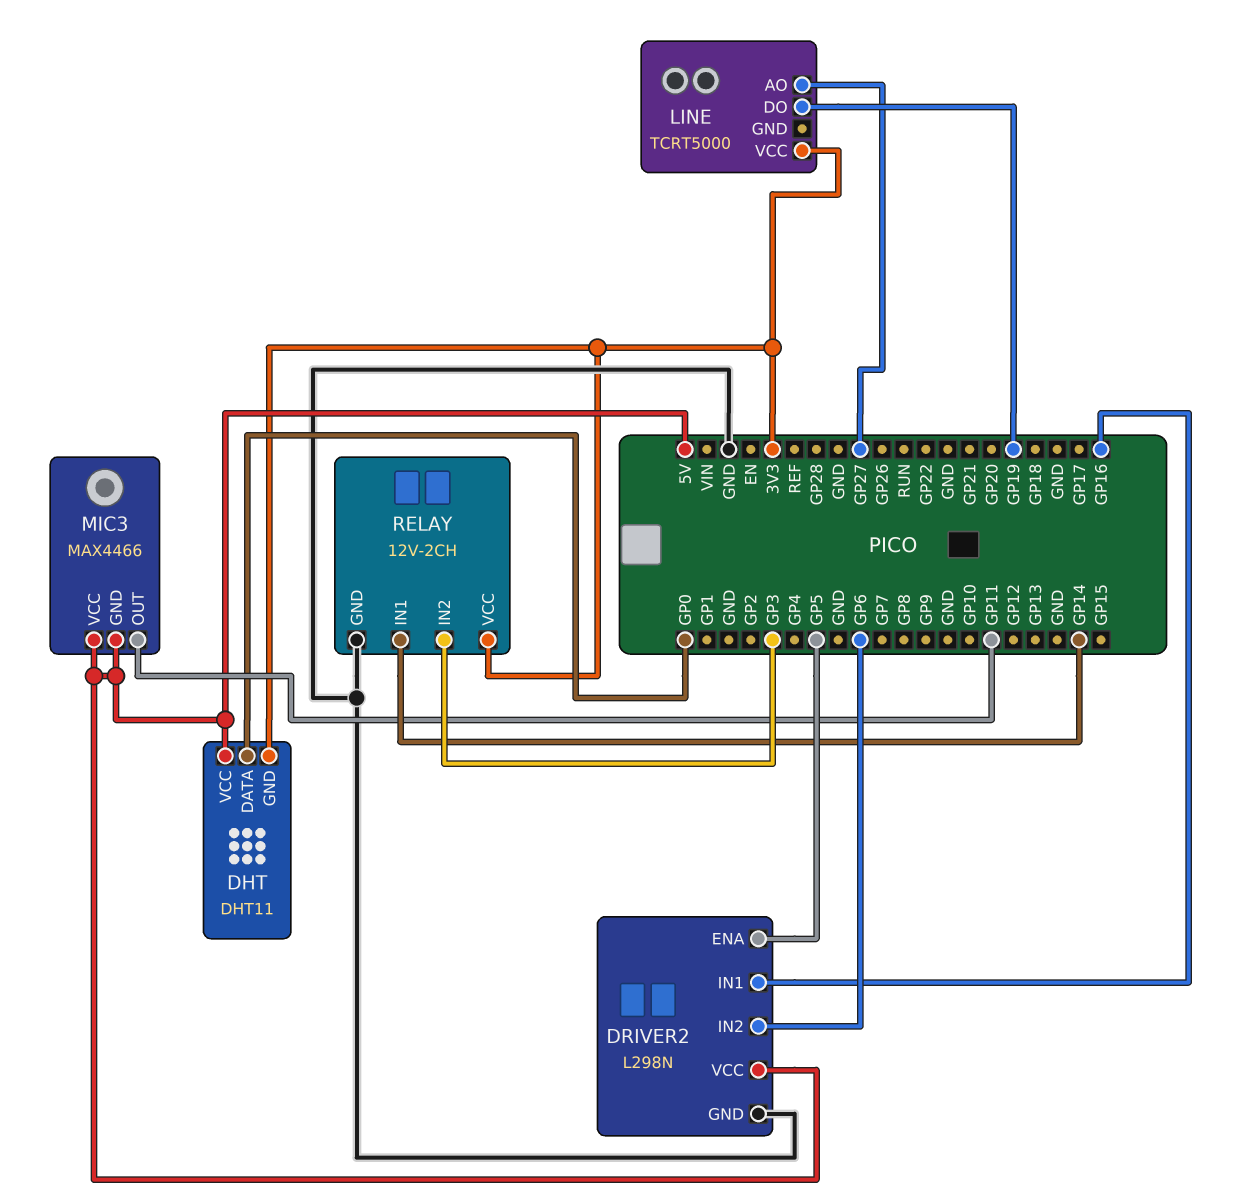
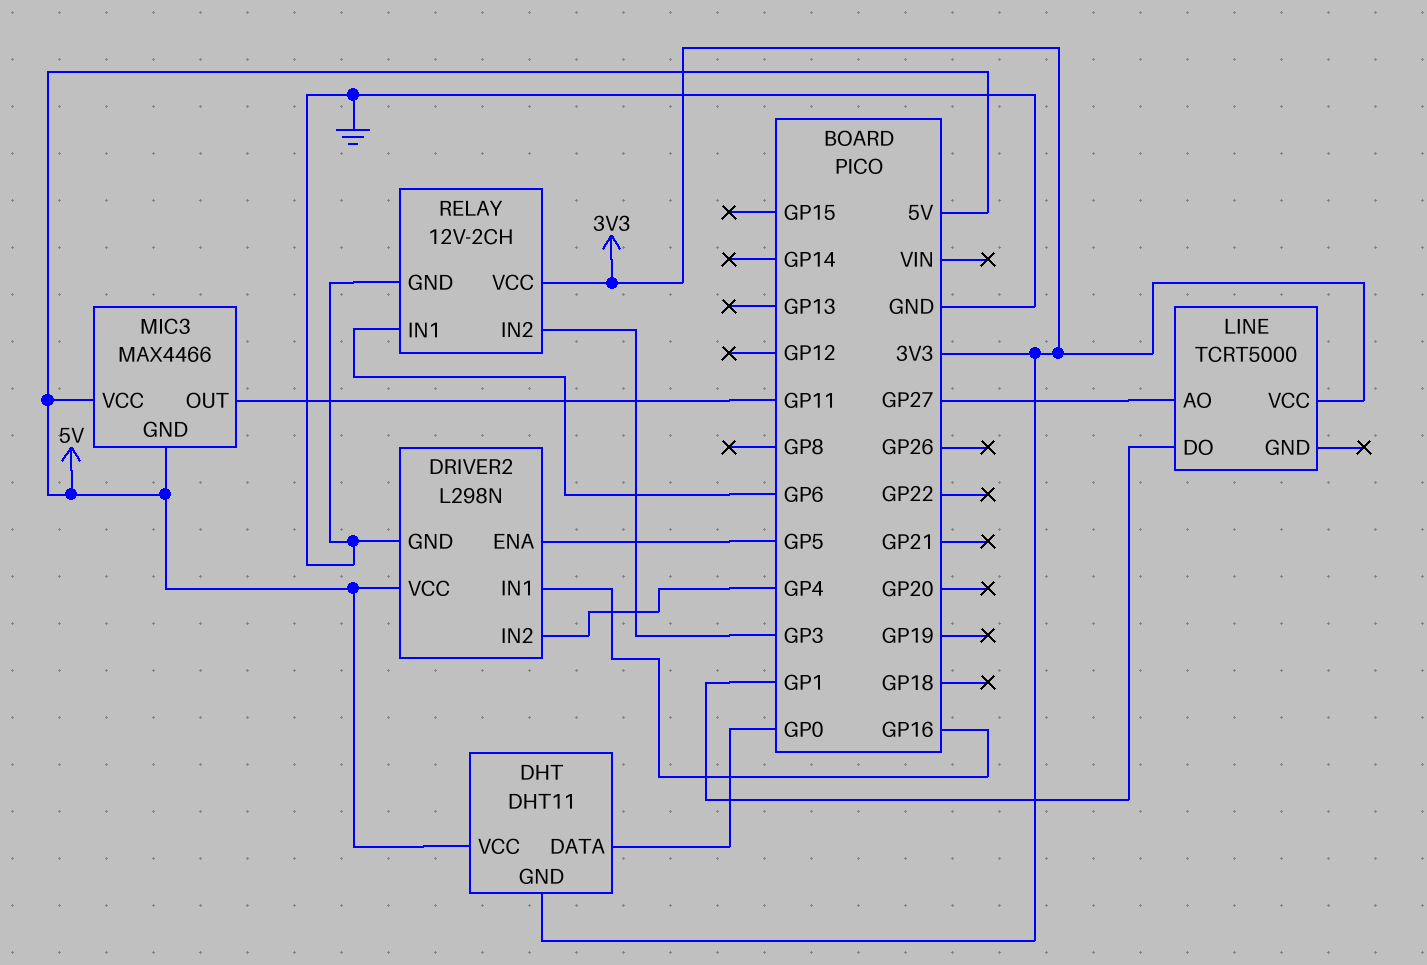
DRIVER2 pin IN2: GP6 -> GP4
LINE pin DO: GP19 -> GP1
RELAY pin IN1: GP14 -> GP6

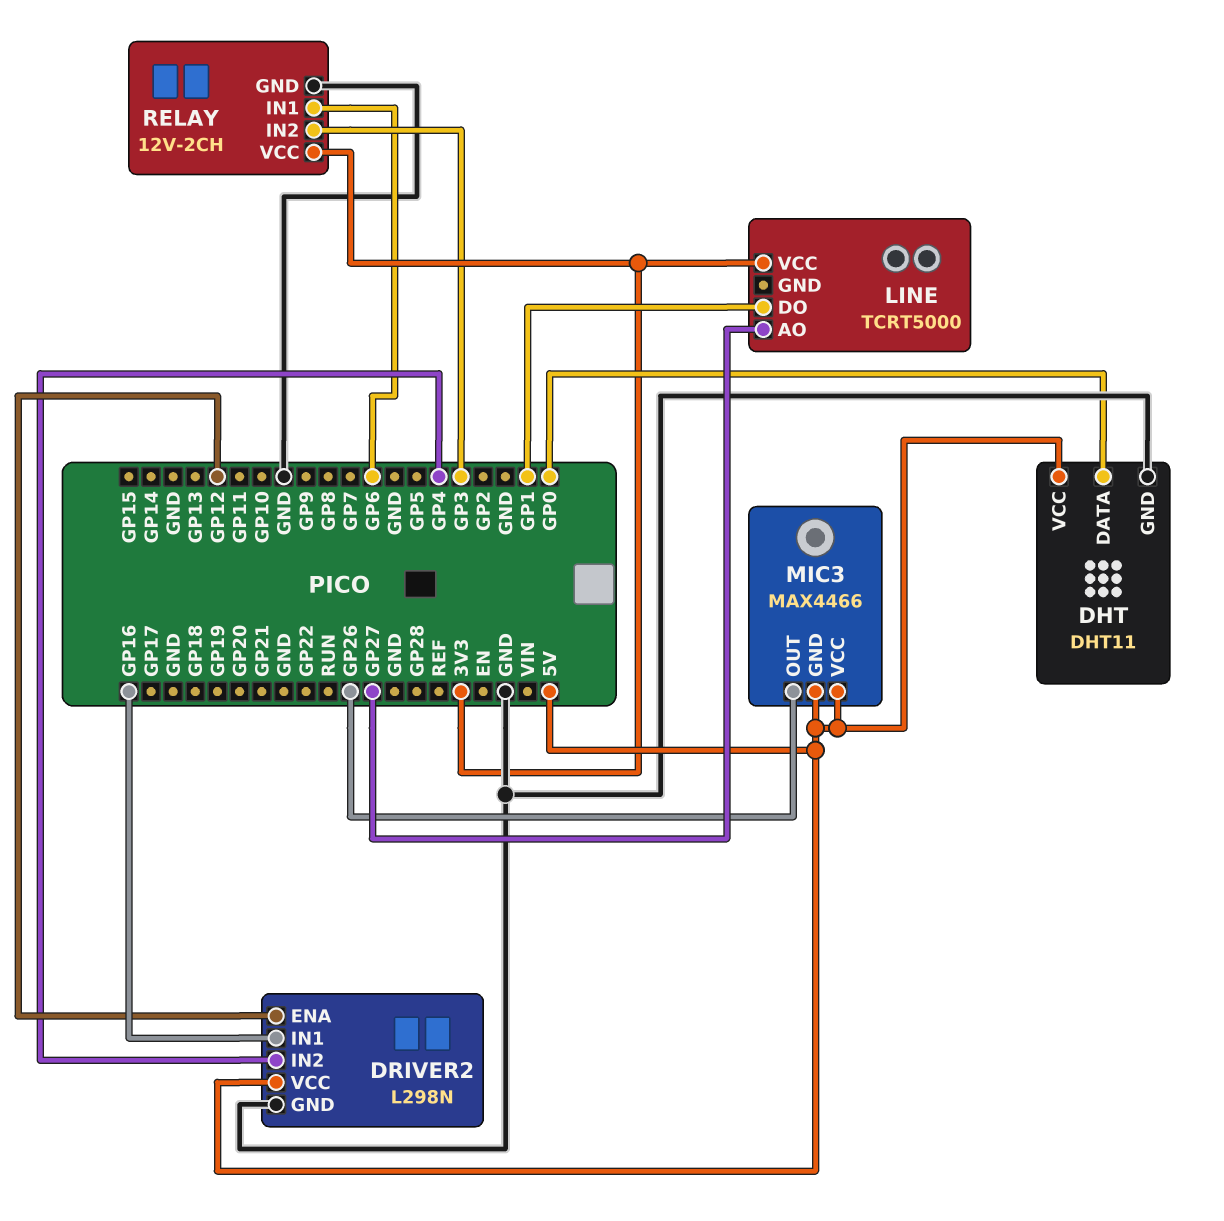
DHT pin GND: 3V3 -> GND
DRIVER2 pin ENA: GP5 -> GP12
MIC3 pin OUT: GP11 -> GP26

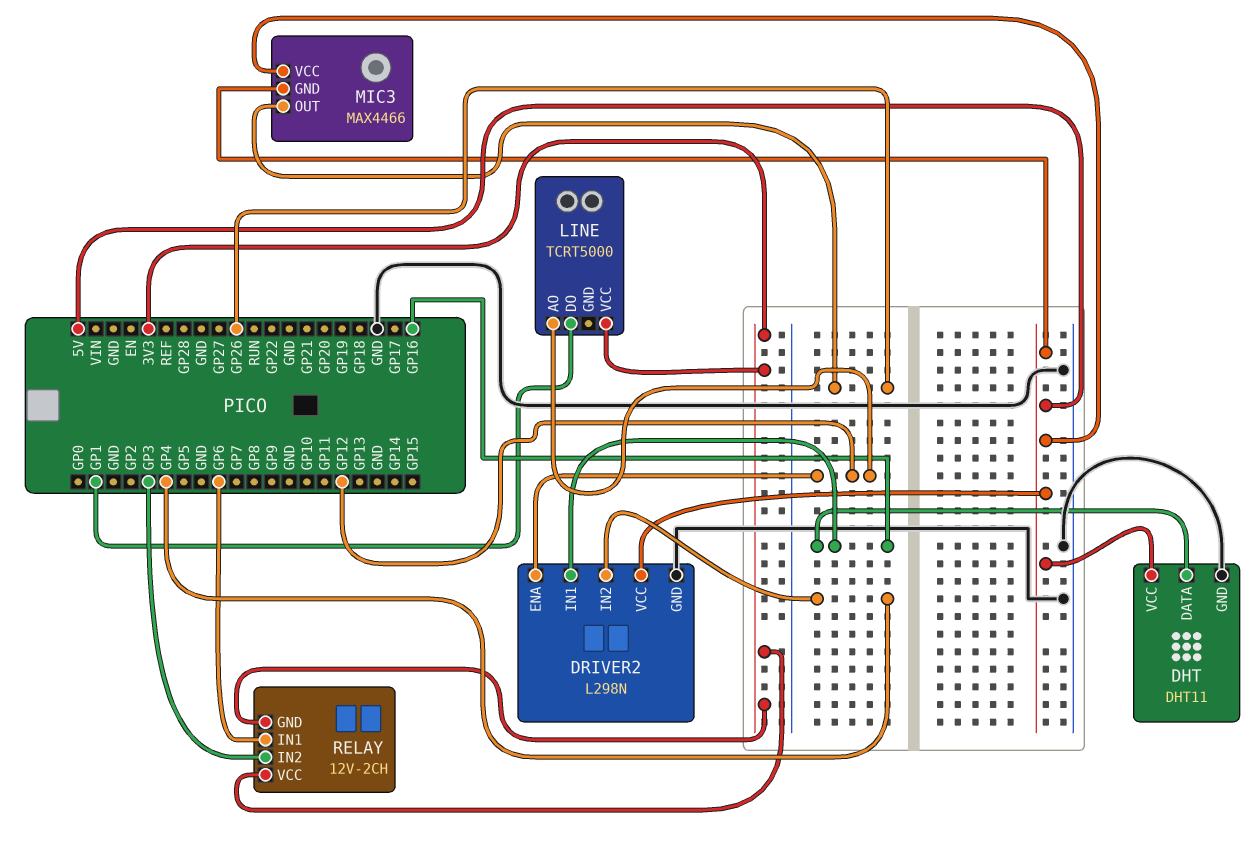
DHT pin DATA: GP0 -> GP16
LINE pin AO: GP27 -> GP12
RELAY pin GND: GND -> 3V3

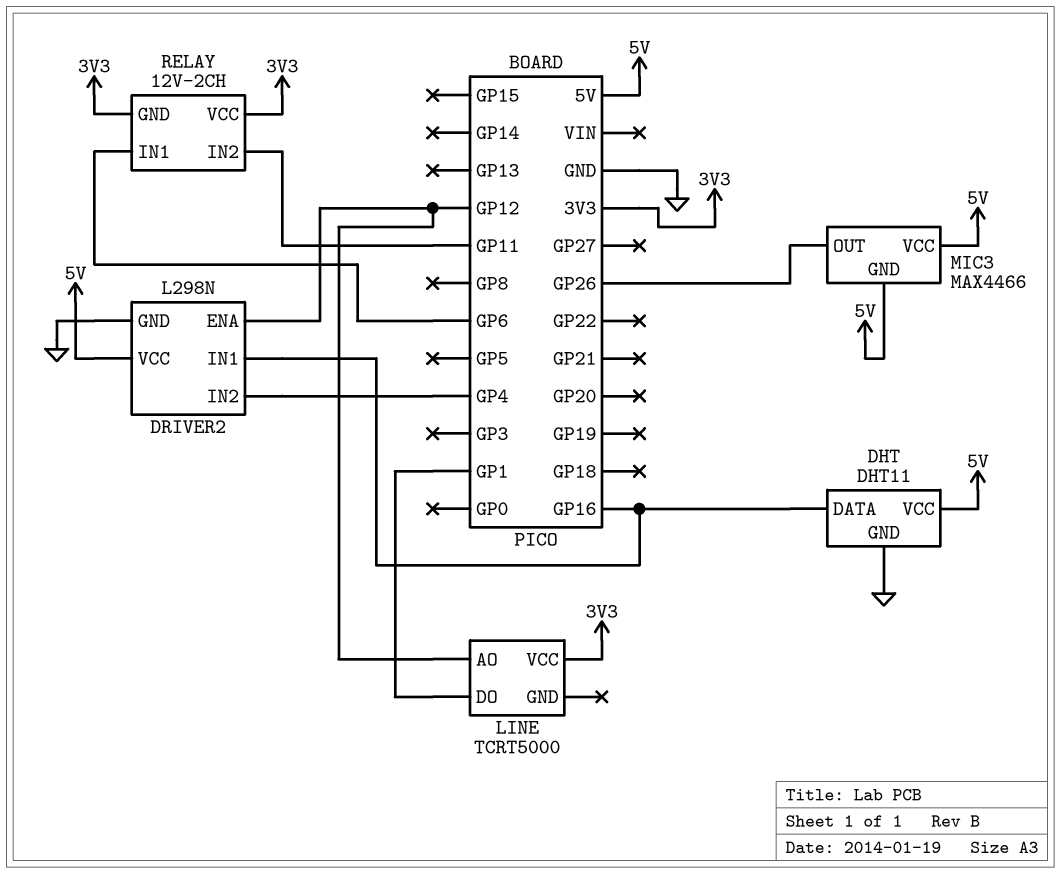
RELAY pin IN2: GP3 -> GP11

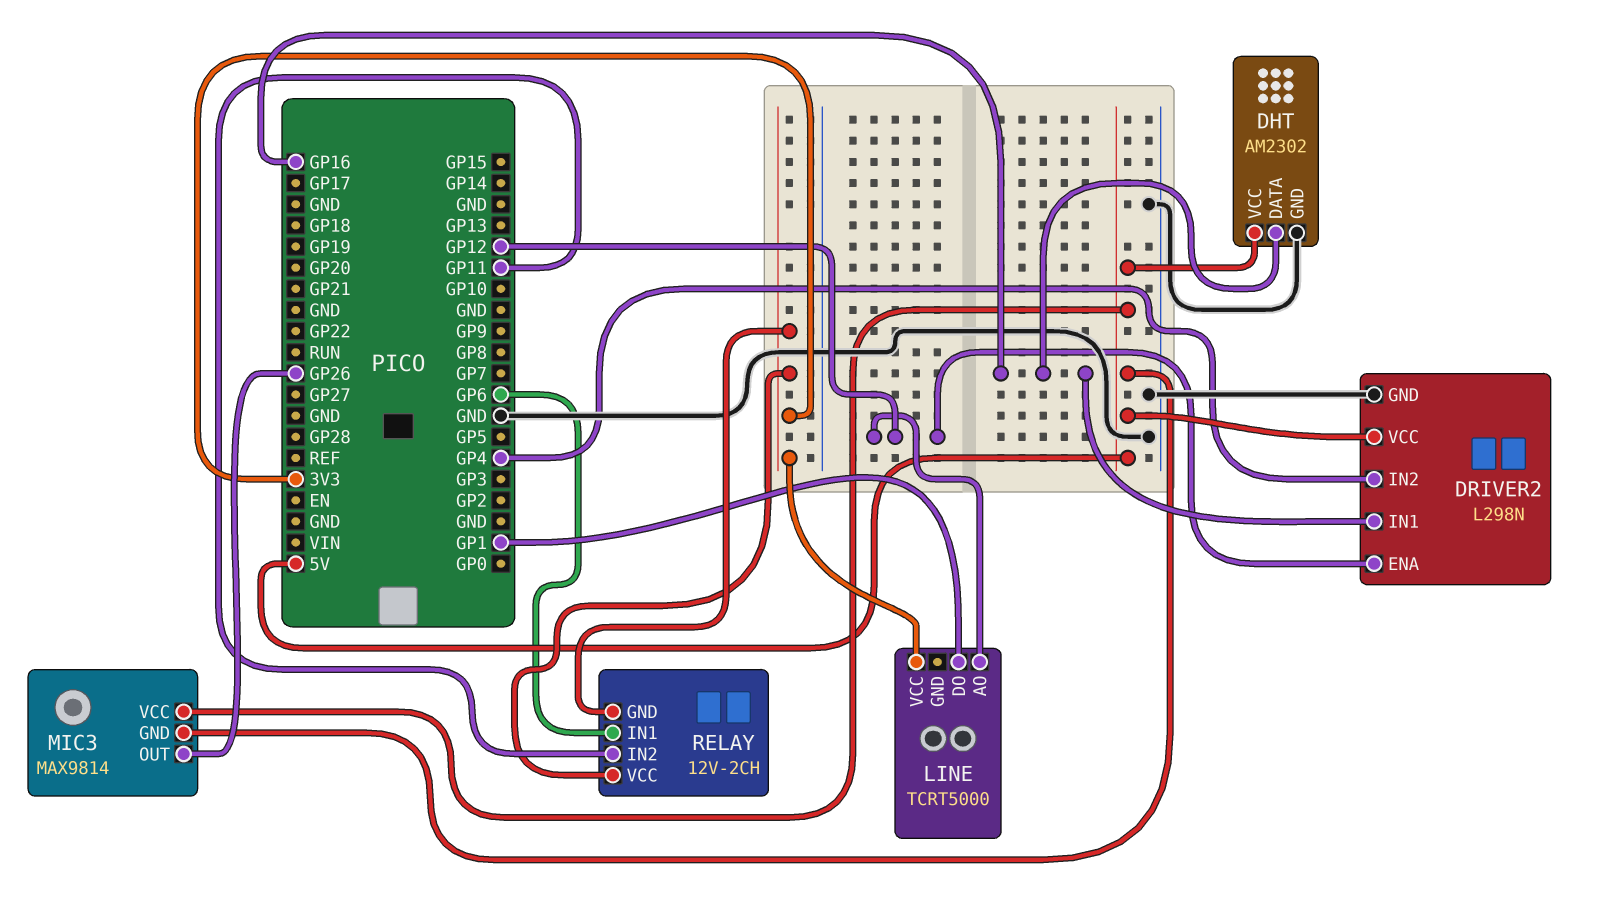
DHT: DHT11 -> AM2302
MIC3: MAX4466 -> MAX9814

